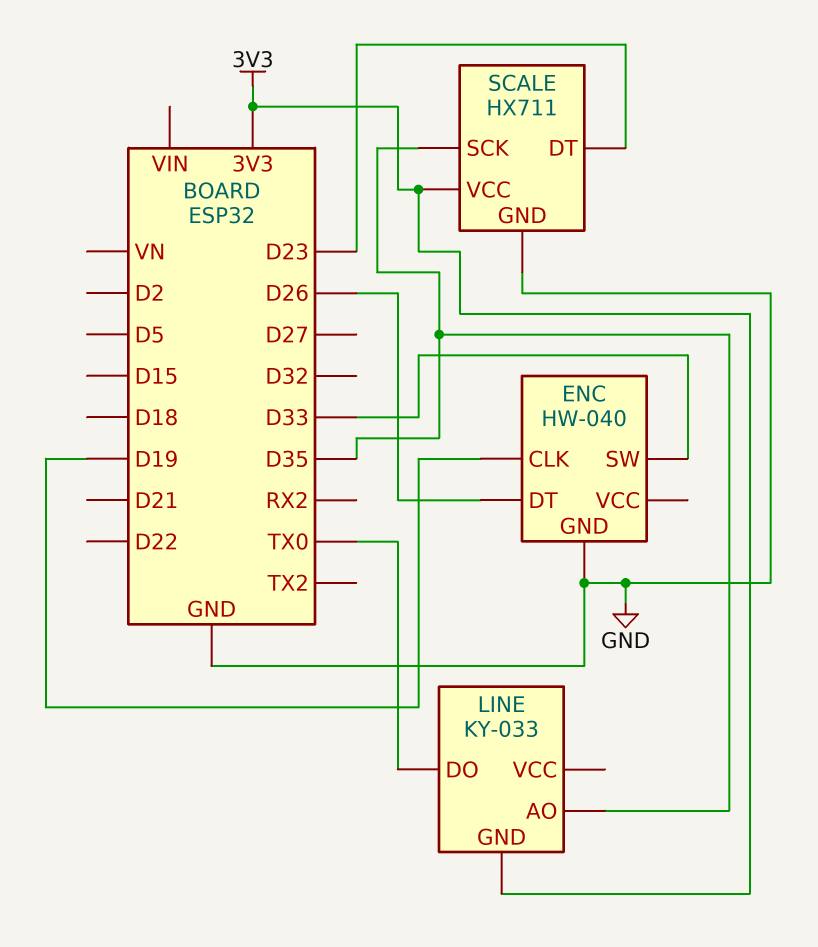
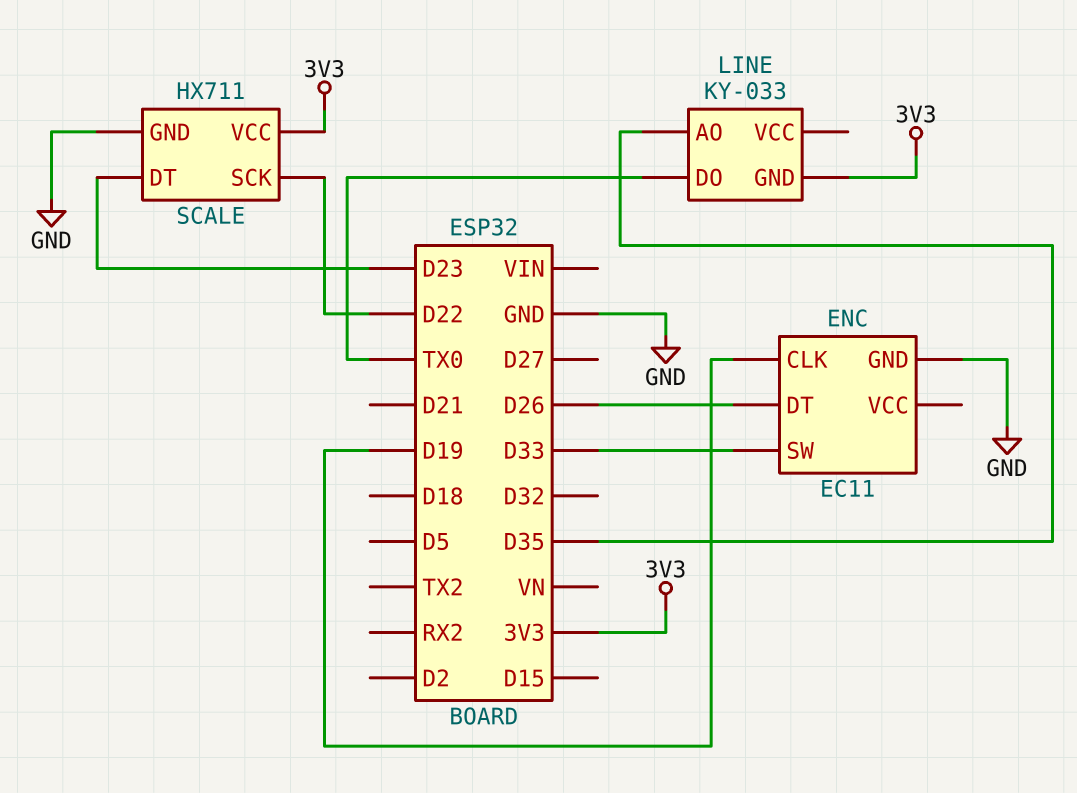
ENC: HW-040 -> EC11
SCALE pin SCK: D35 -> D22

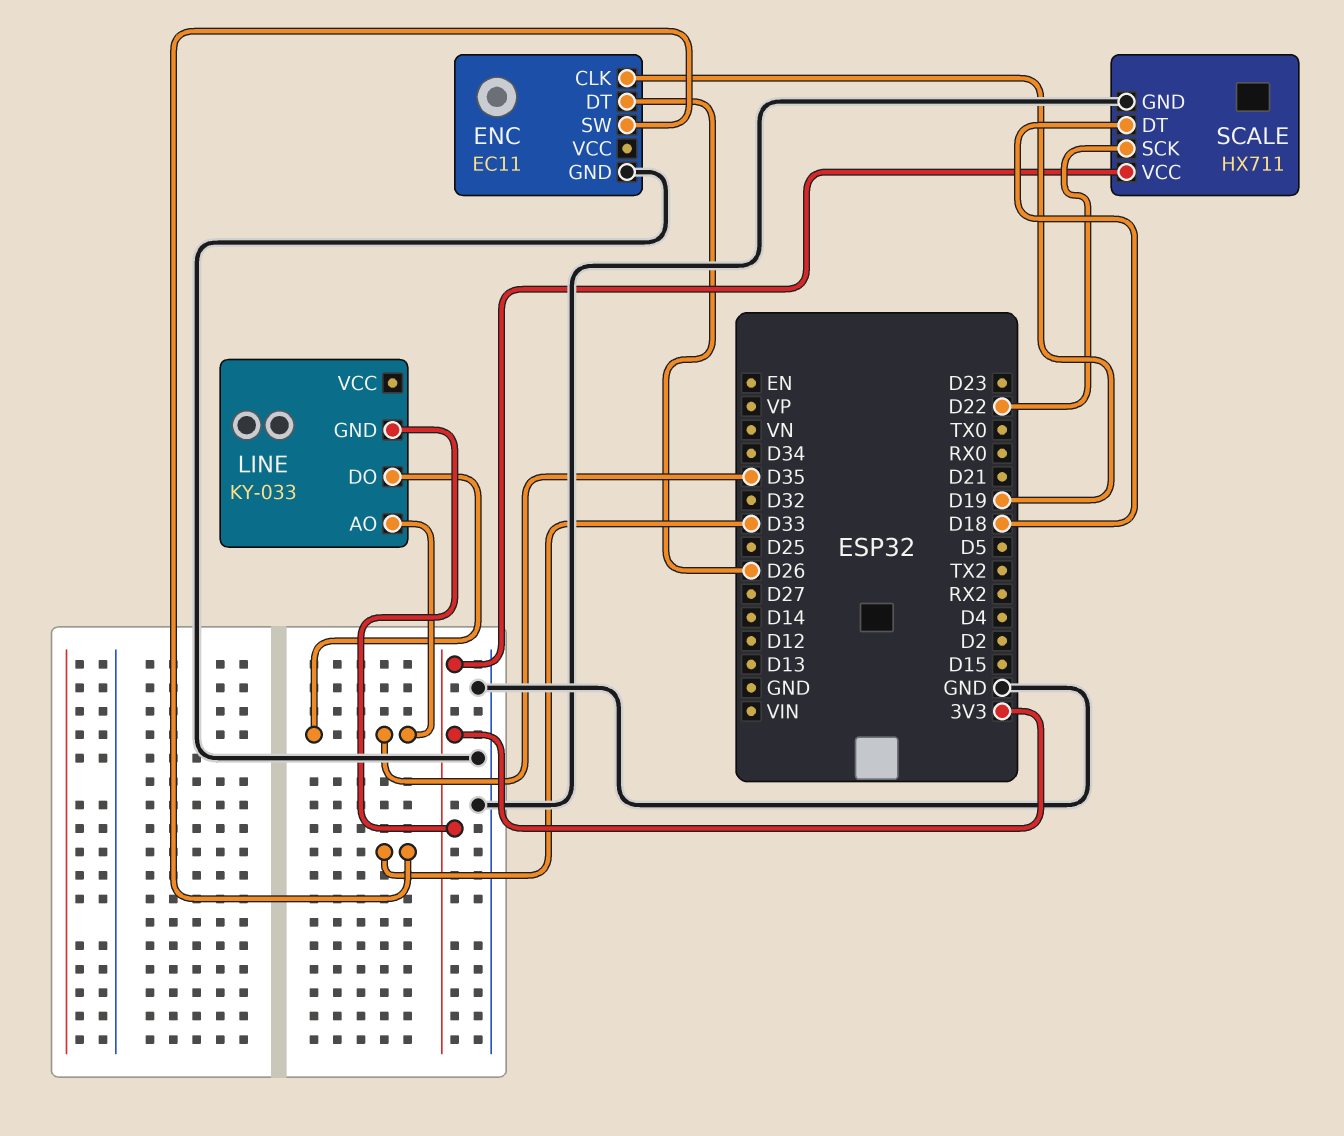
LINE pin DO: TX0 -> D35
SCALE pin DT: D23 -> D18

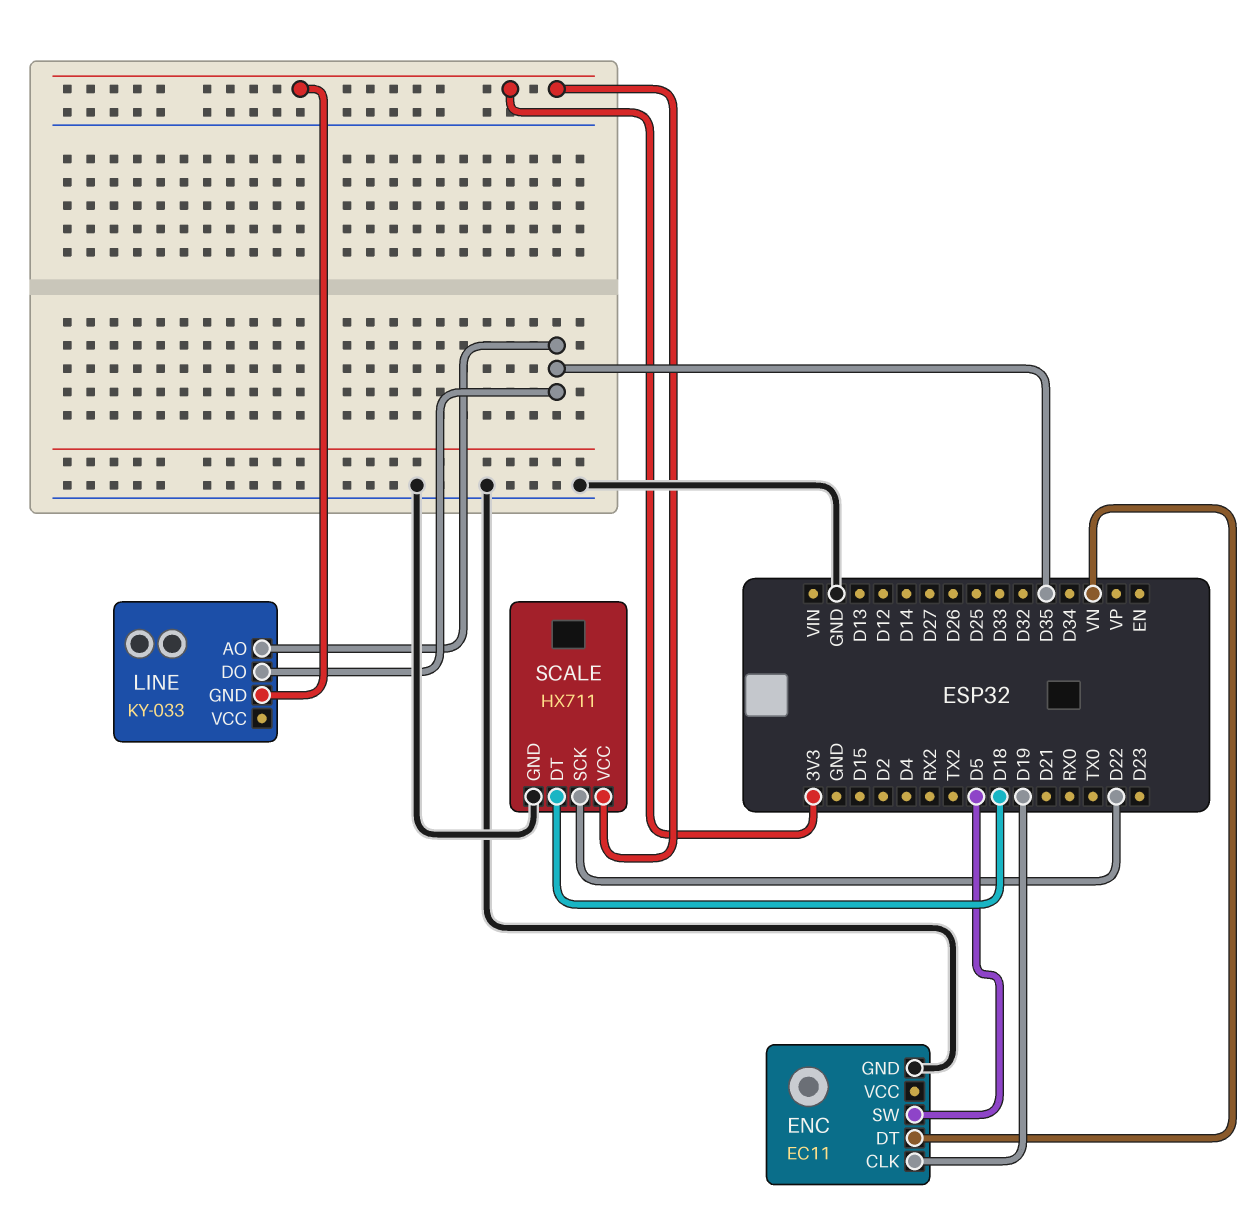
ENC pin DT: D26 -> VN
ENC pin SW: D33 -> D5

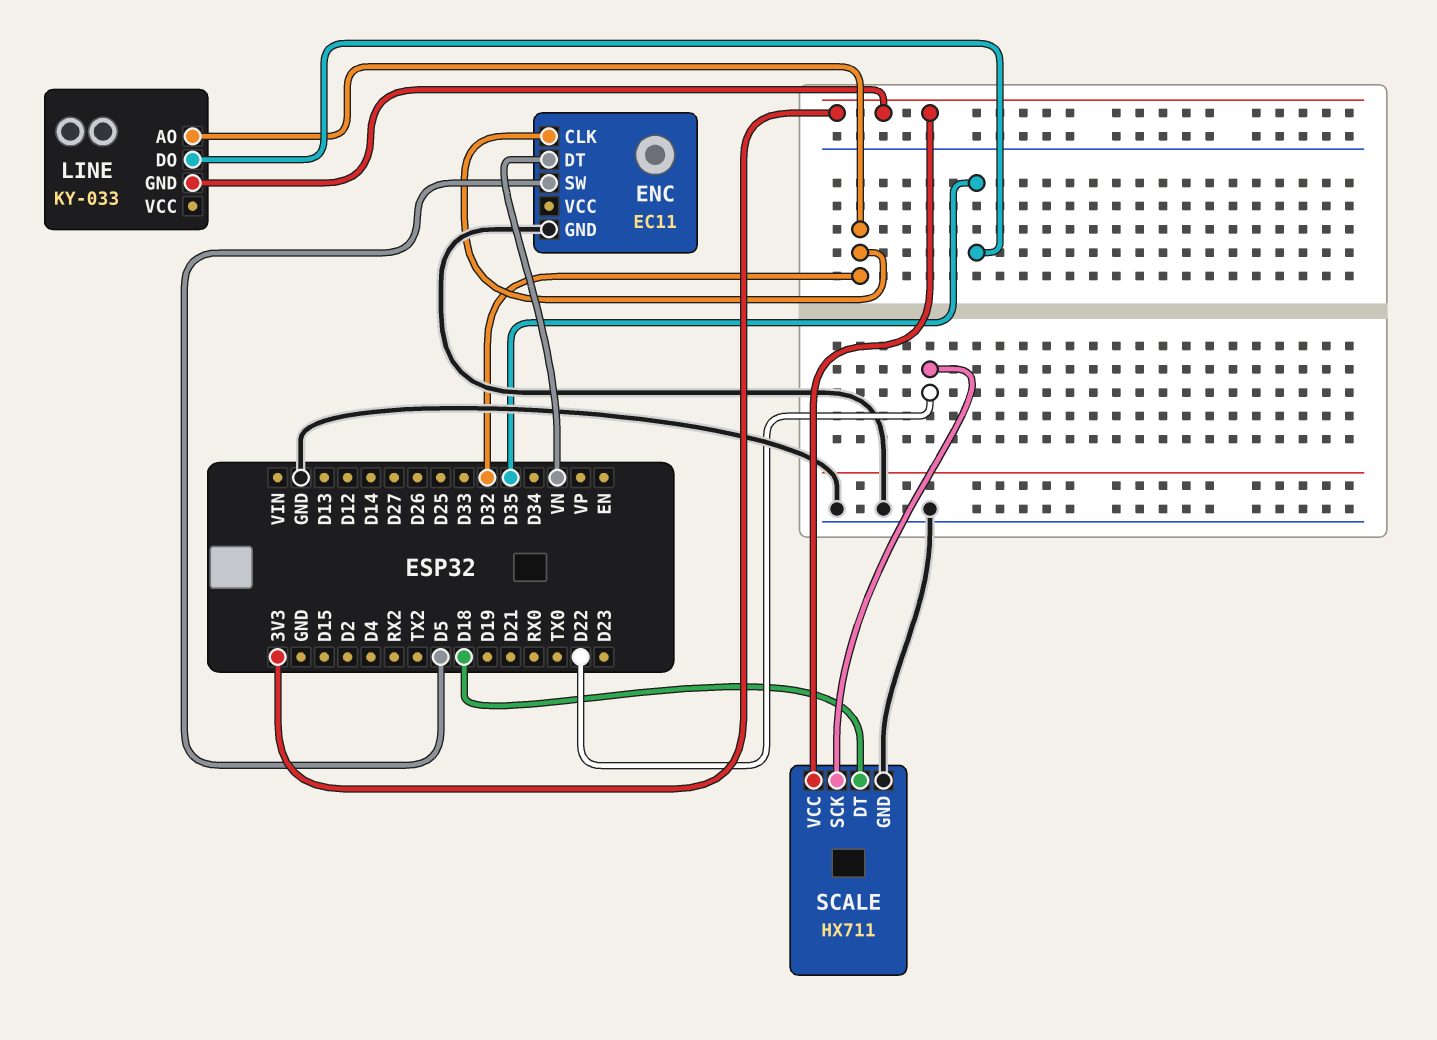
ENC pin CLK: D19 -> D32
LINE pin AO: D35 -> D32

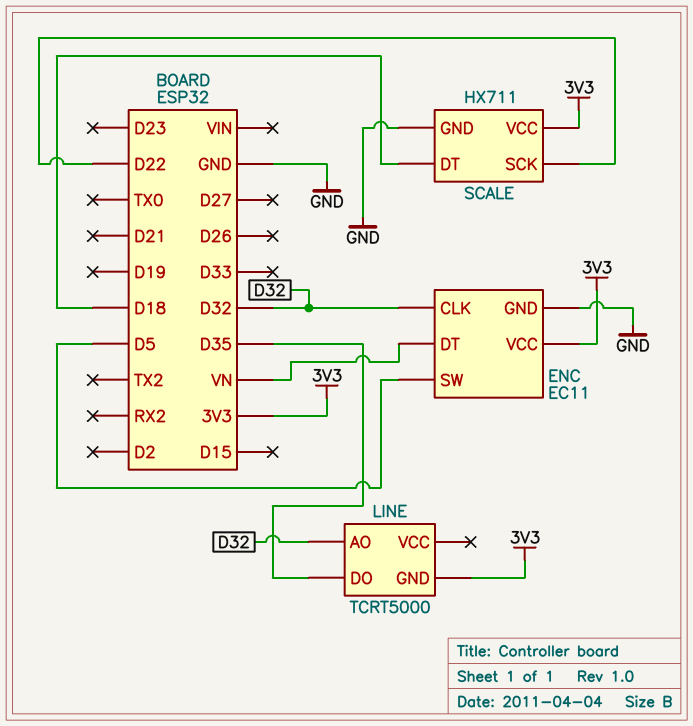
ENC pin VCC: none -> 3V3
LINE: KY-033 -> TCRT5000

